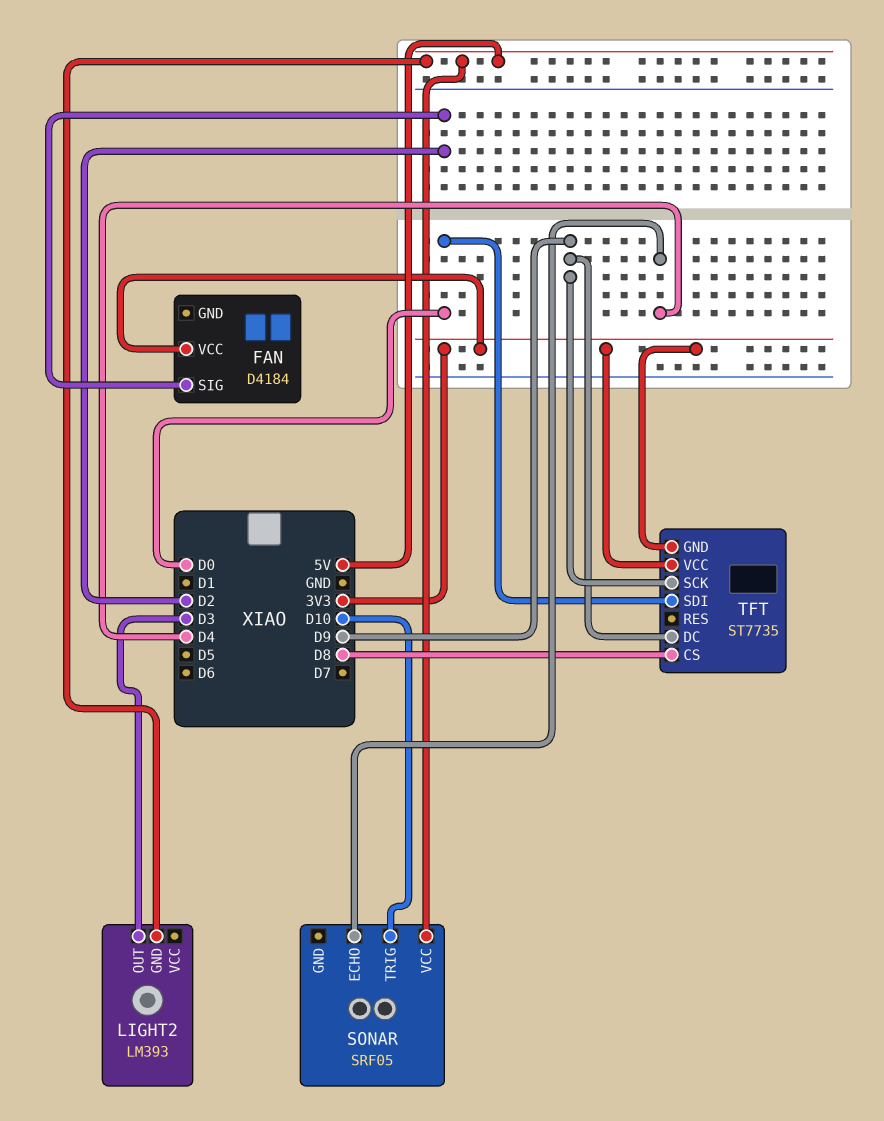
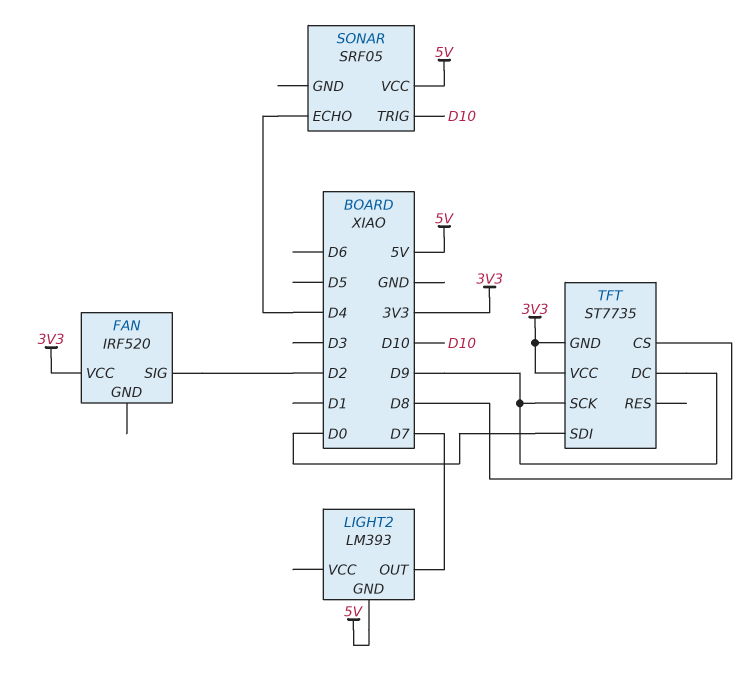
FAN: D4184 -> IRF520
LIGHT2 pin OUT: D3 -> D7

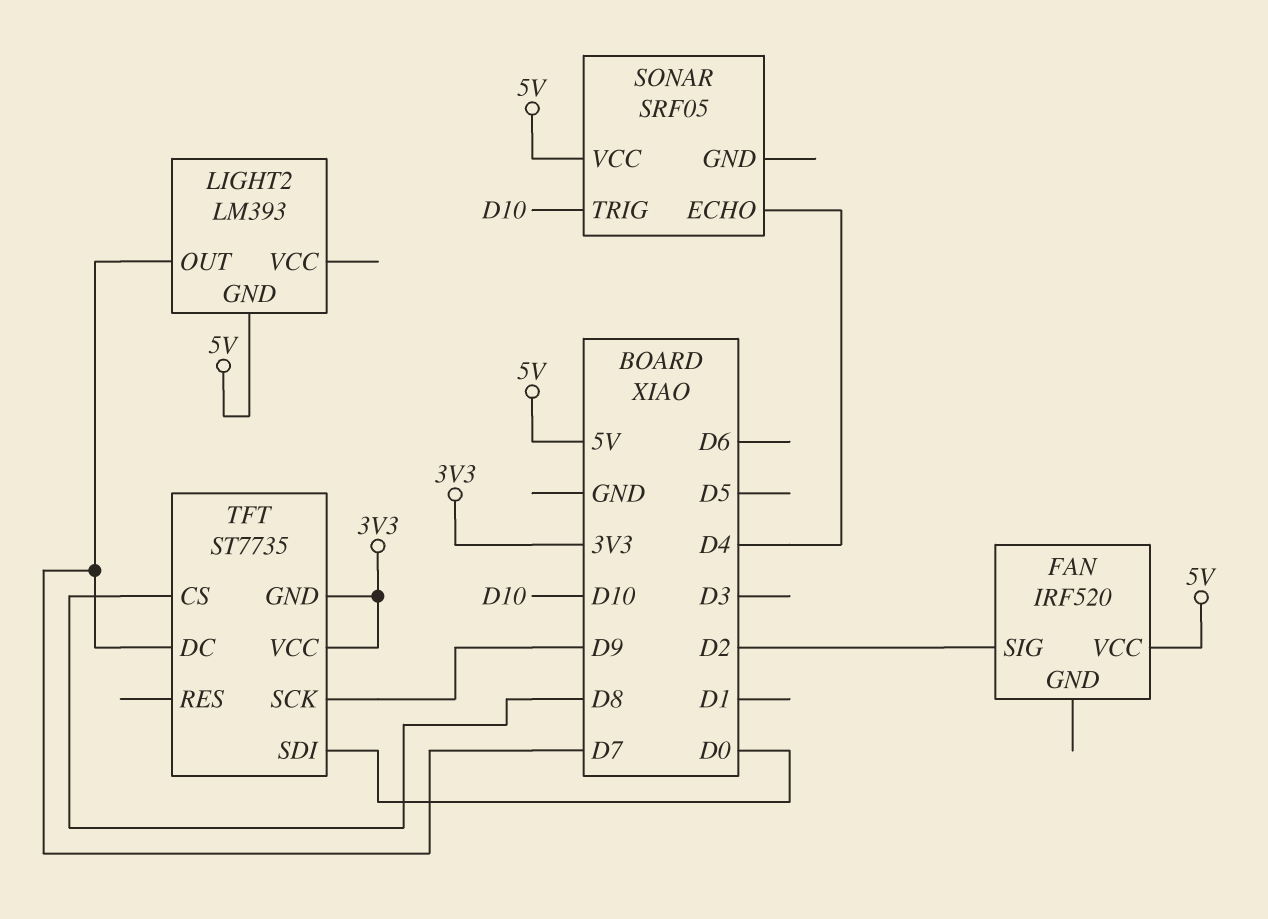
FAN pin VCC: 3V3 -> 5V
TFT pin DC: D9 -> D7

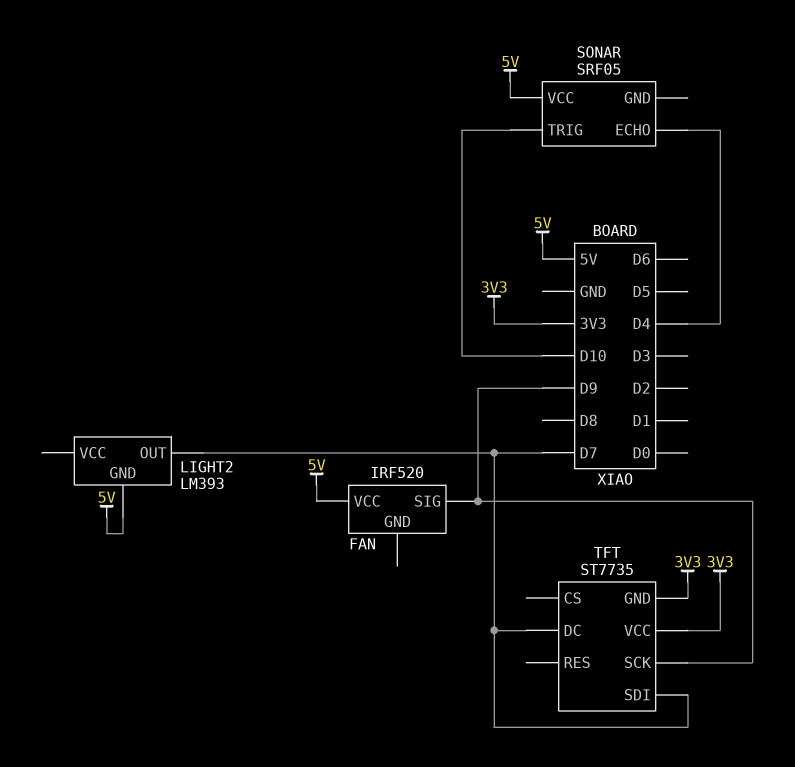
FAN pin SIG: D2 -> D9
TFT pin CS: D8 -> none
TFT pin SDI: D0 -> D7

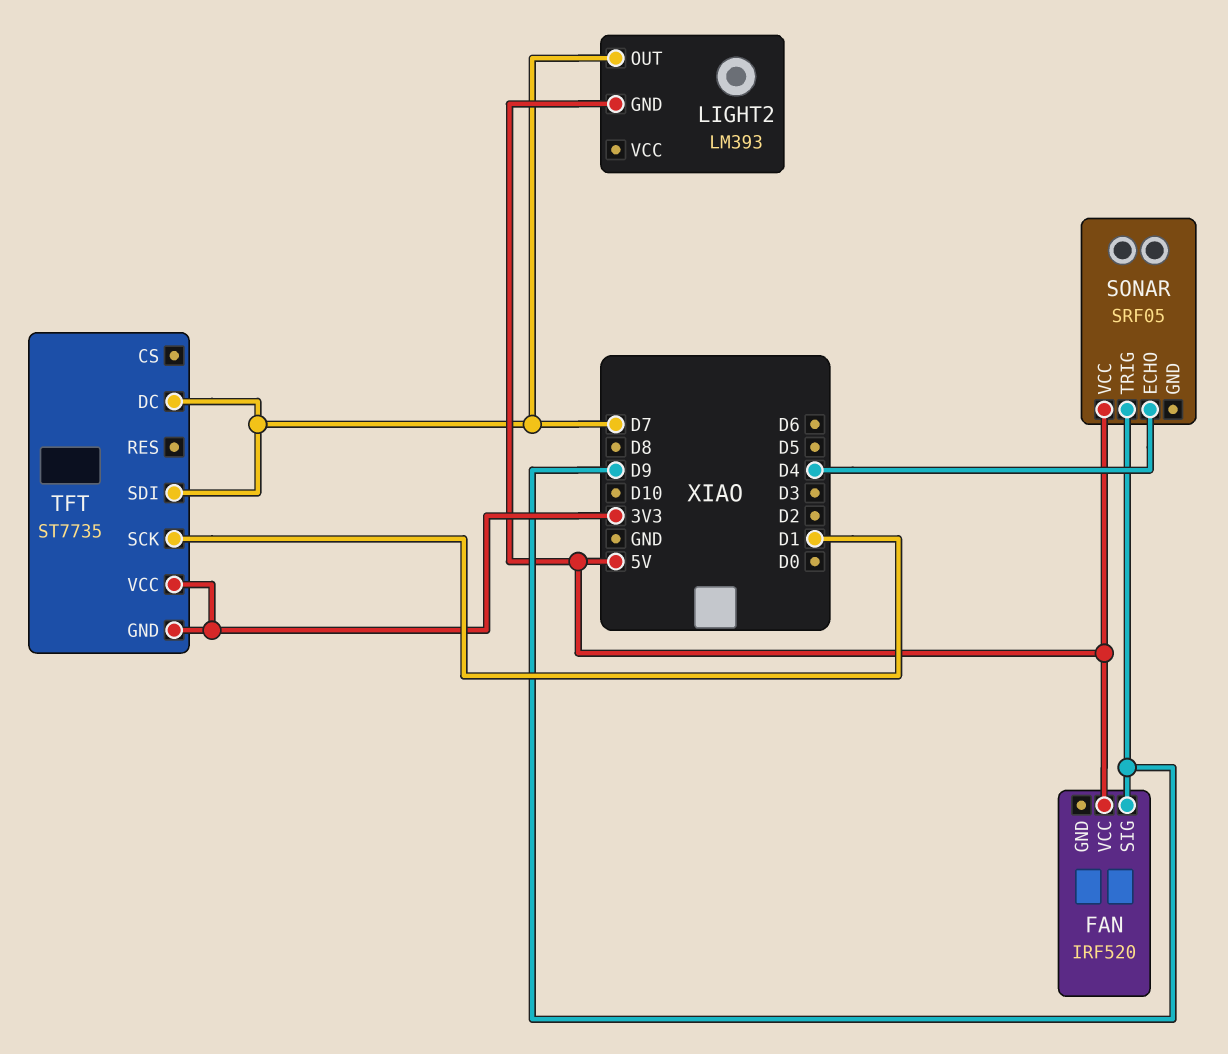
SONAR pin TRIG: D10 -> D9
TFT pin SCK: D9 -> D1

